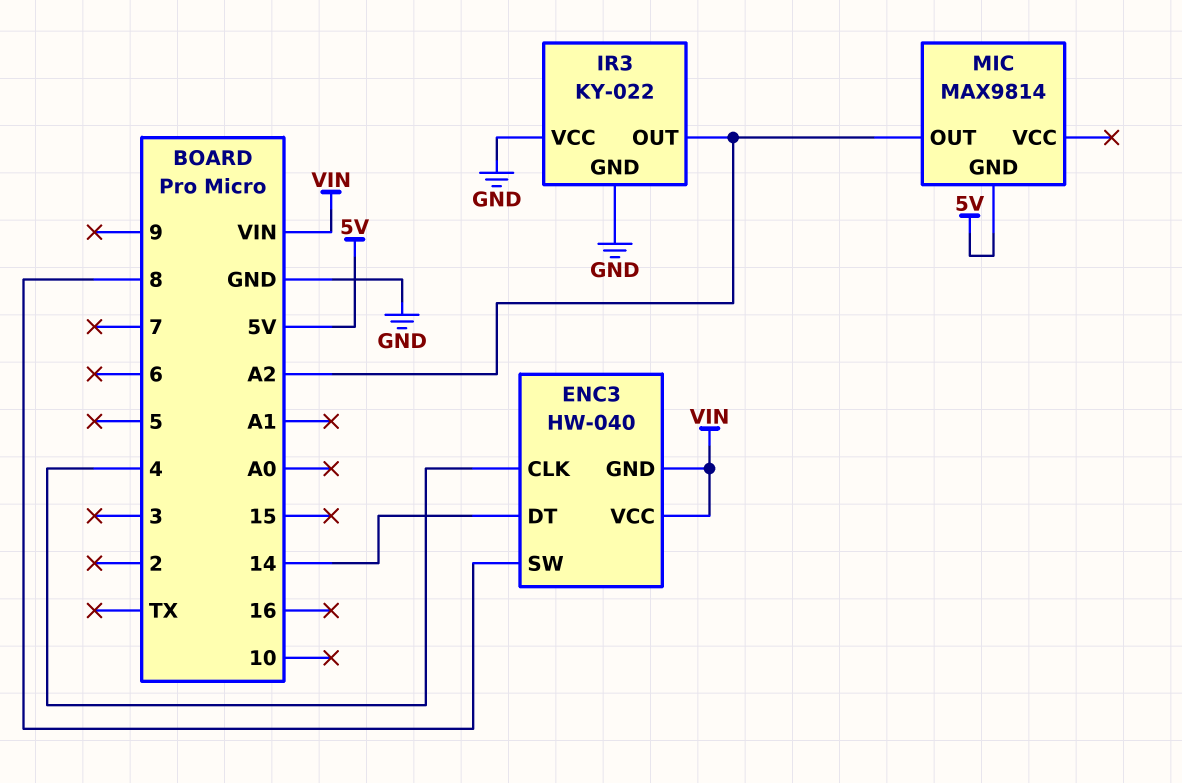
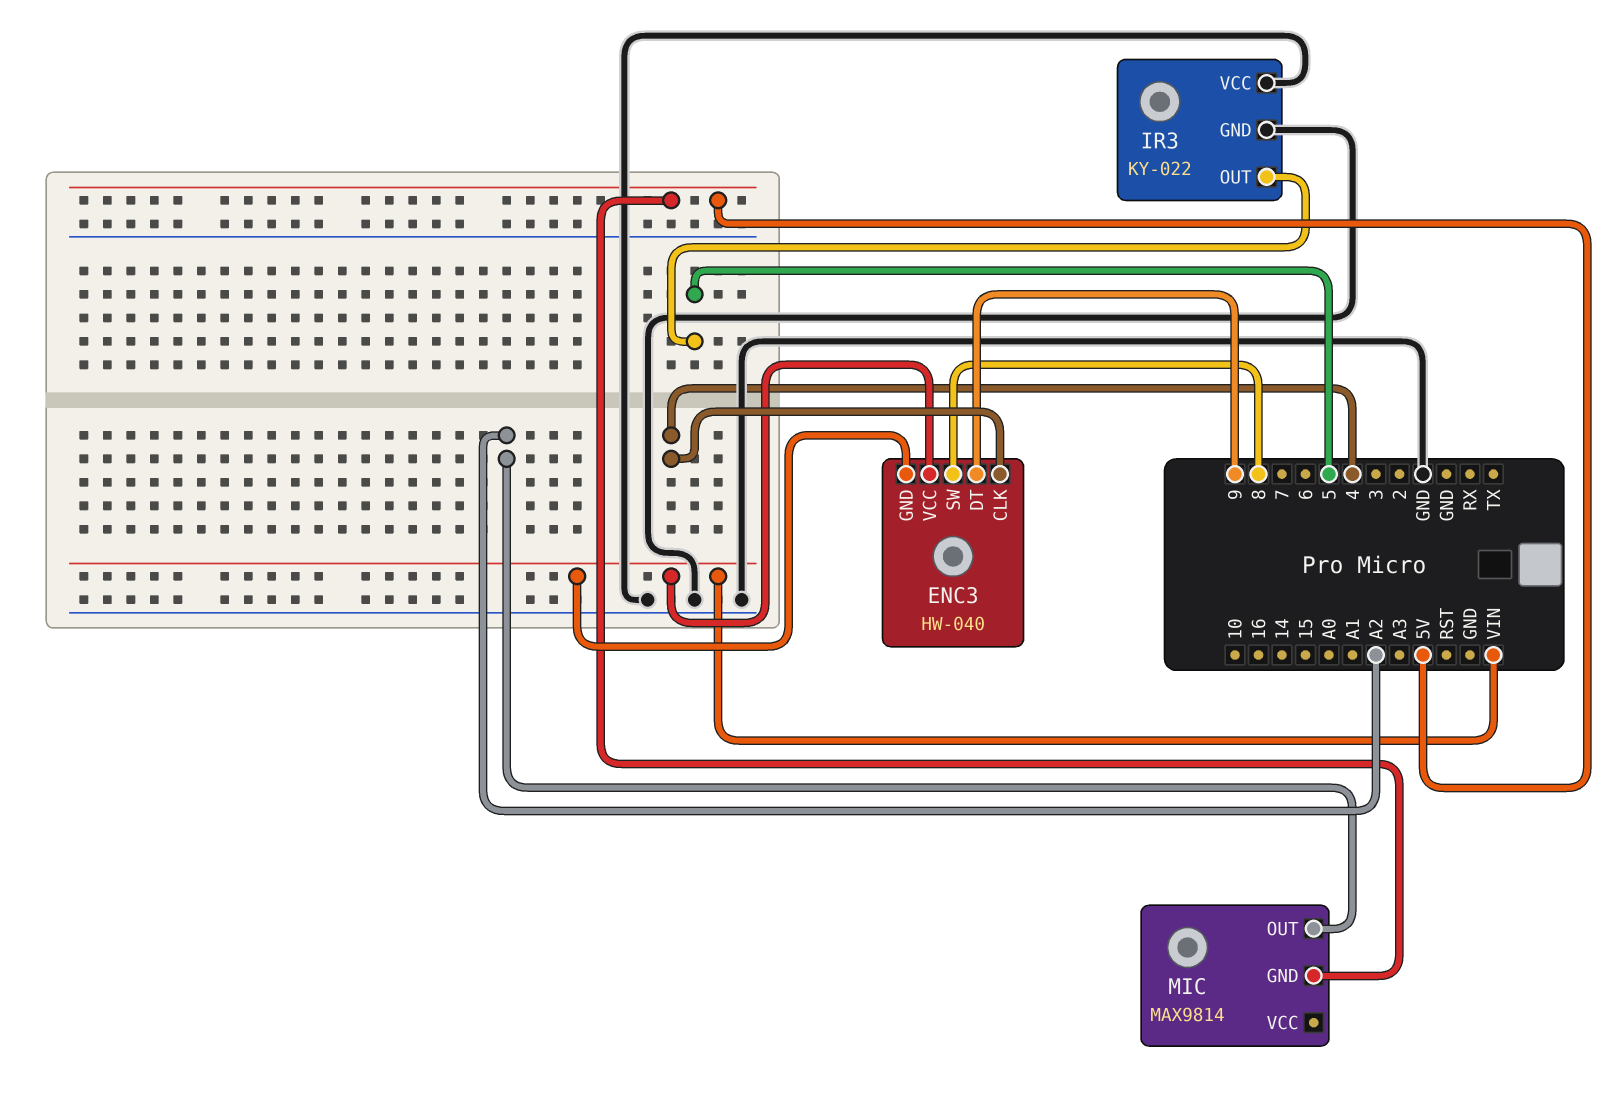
ENC3 pin DT: 14 -> 9
IR3 pin OUT: A2 -> 5

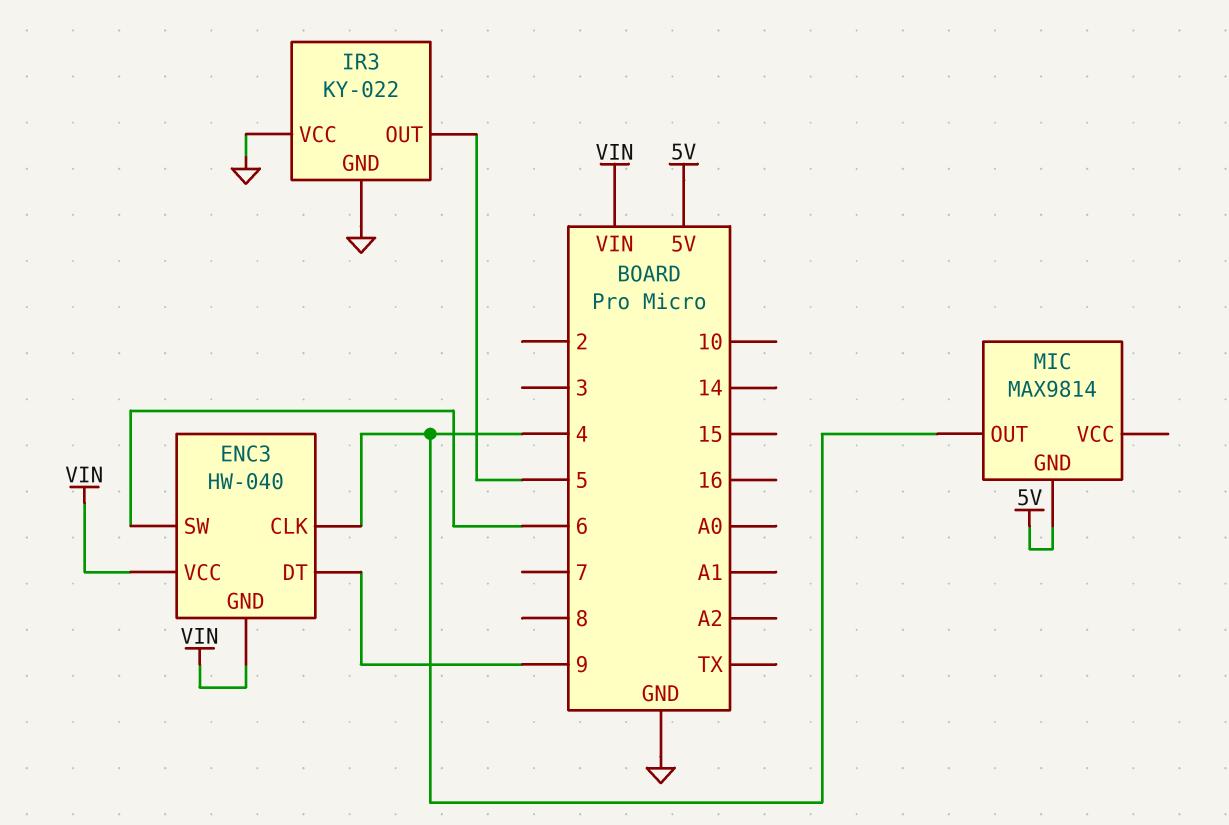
ENC3 pin SW: 8 -> 6
MIC pin OUT: A2 -> 4

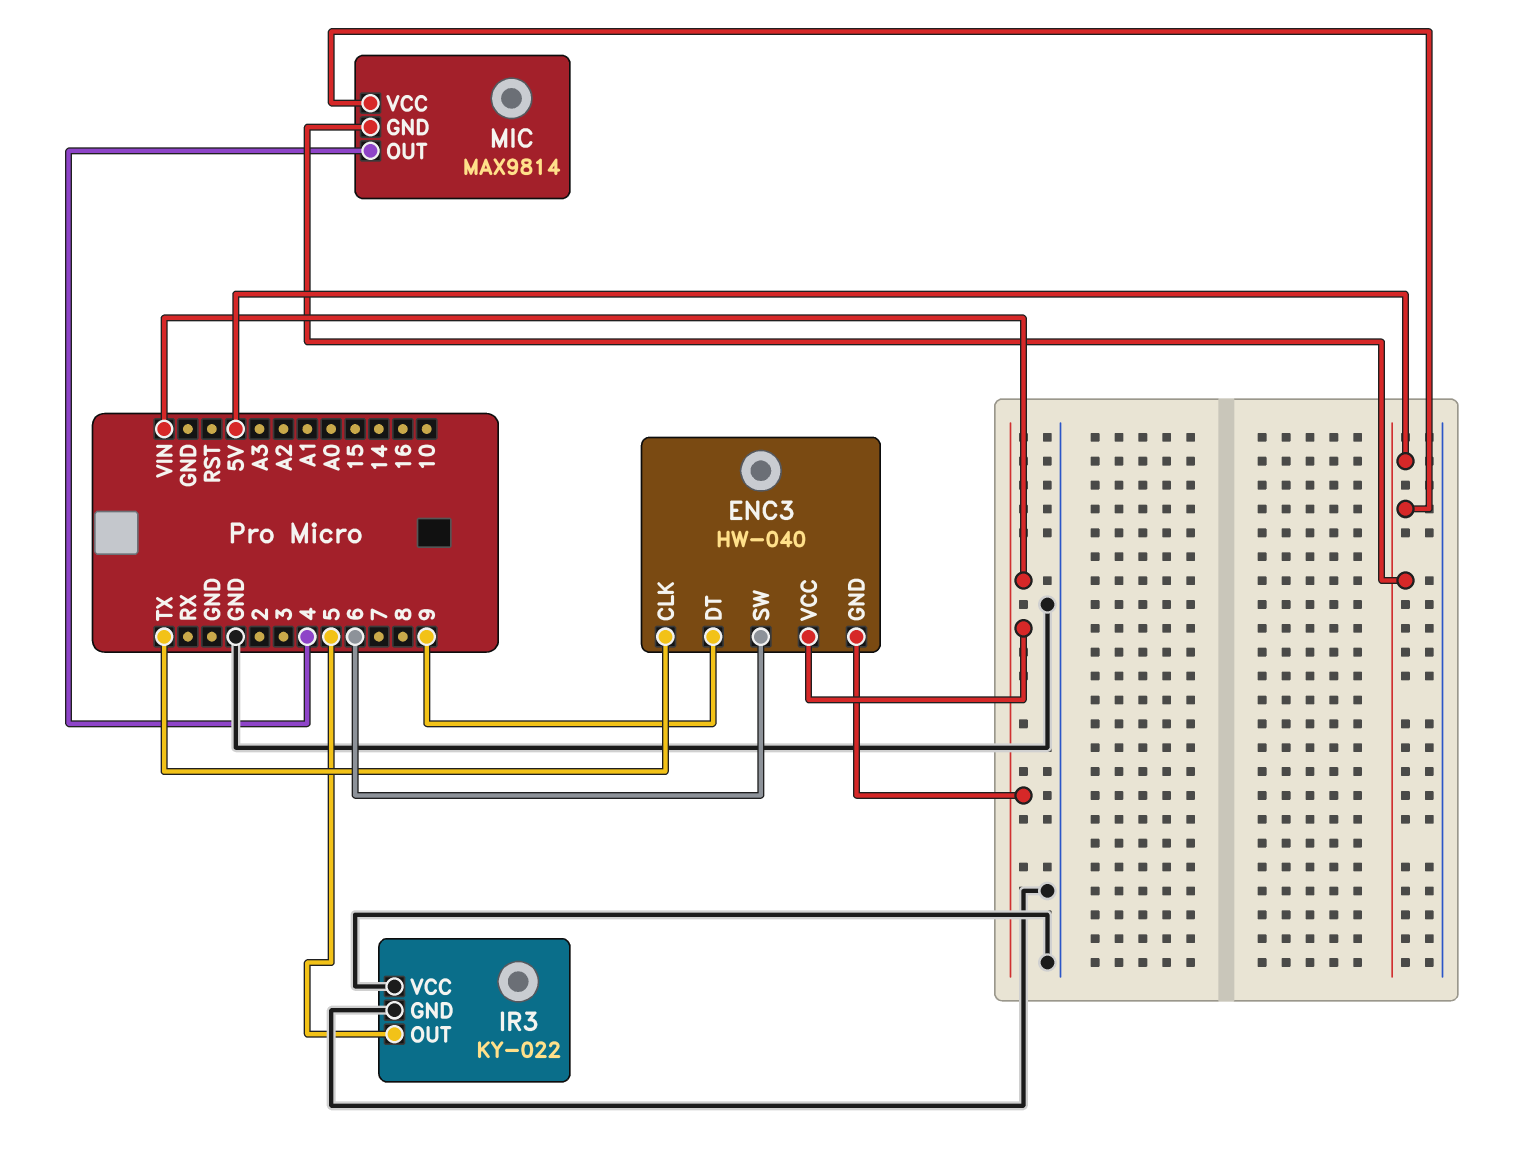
ENC3 pin CLK: 4 -> TX
MIC pin VCC: none -> 5V

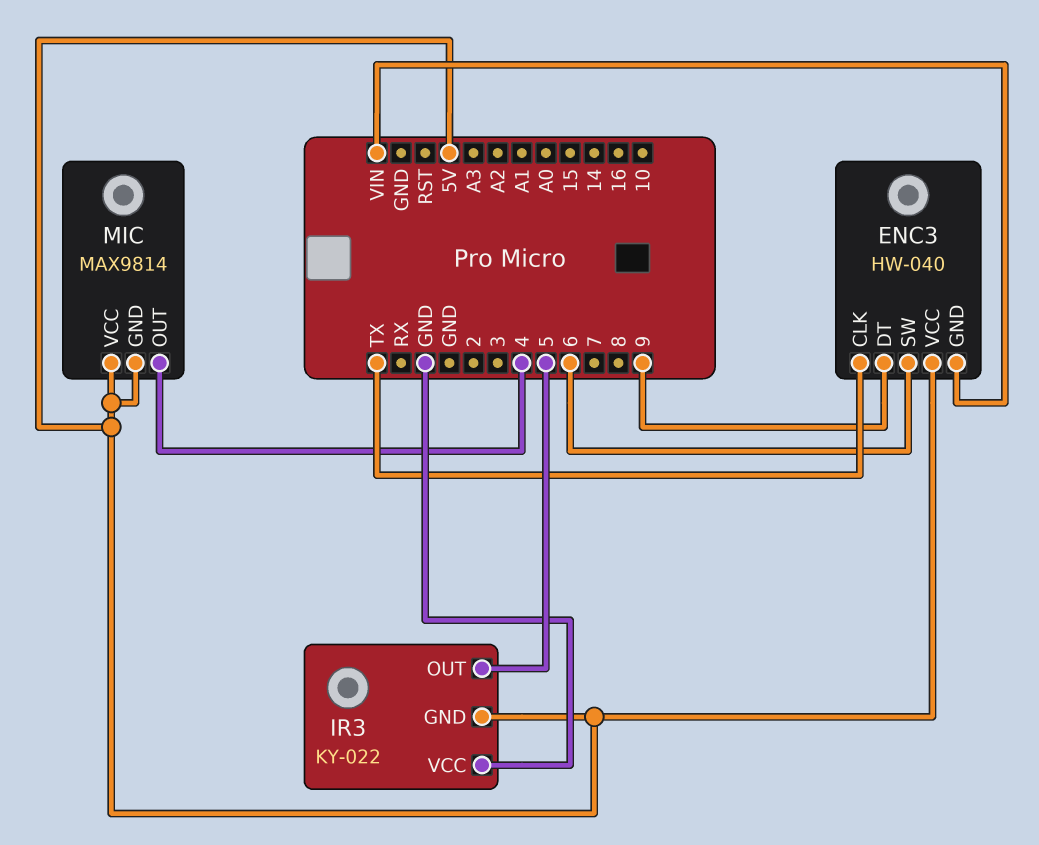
ENC3 pin VCC: VIN -> 5V
IR3 pin GND: GND -> 5V

